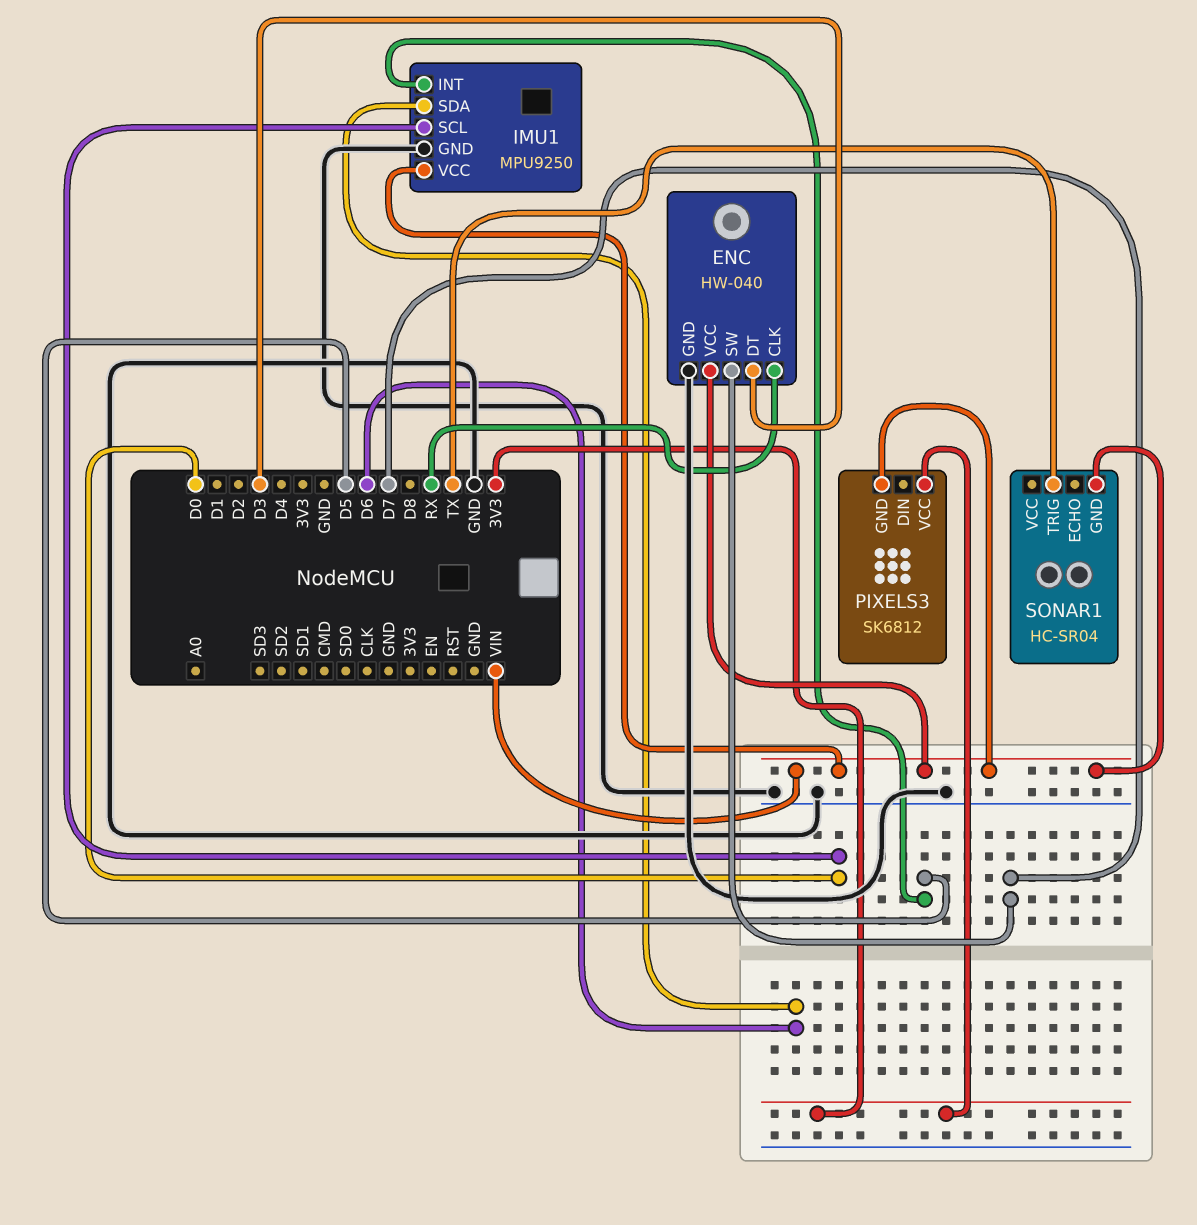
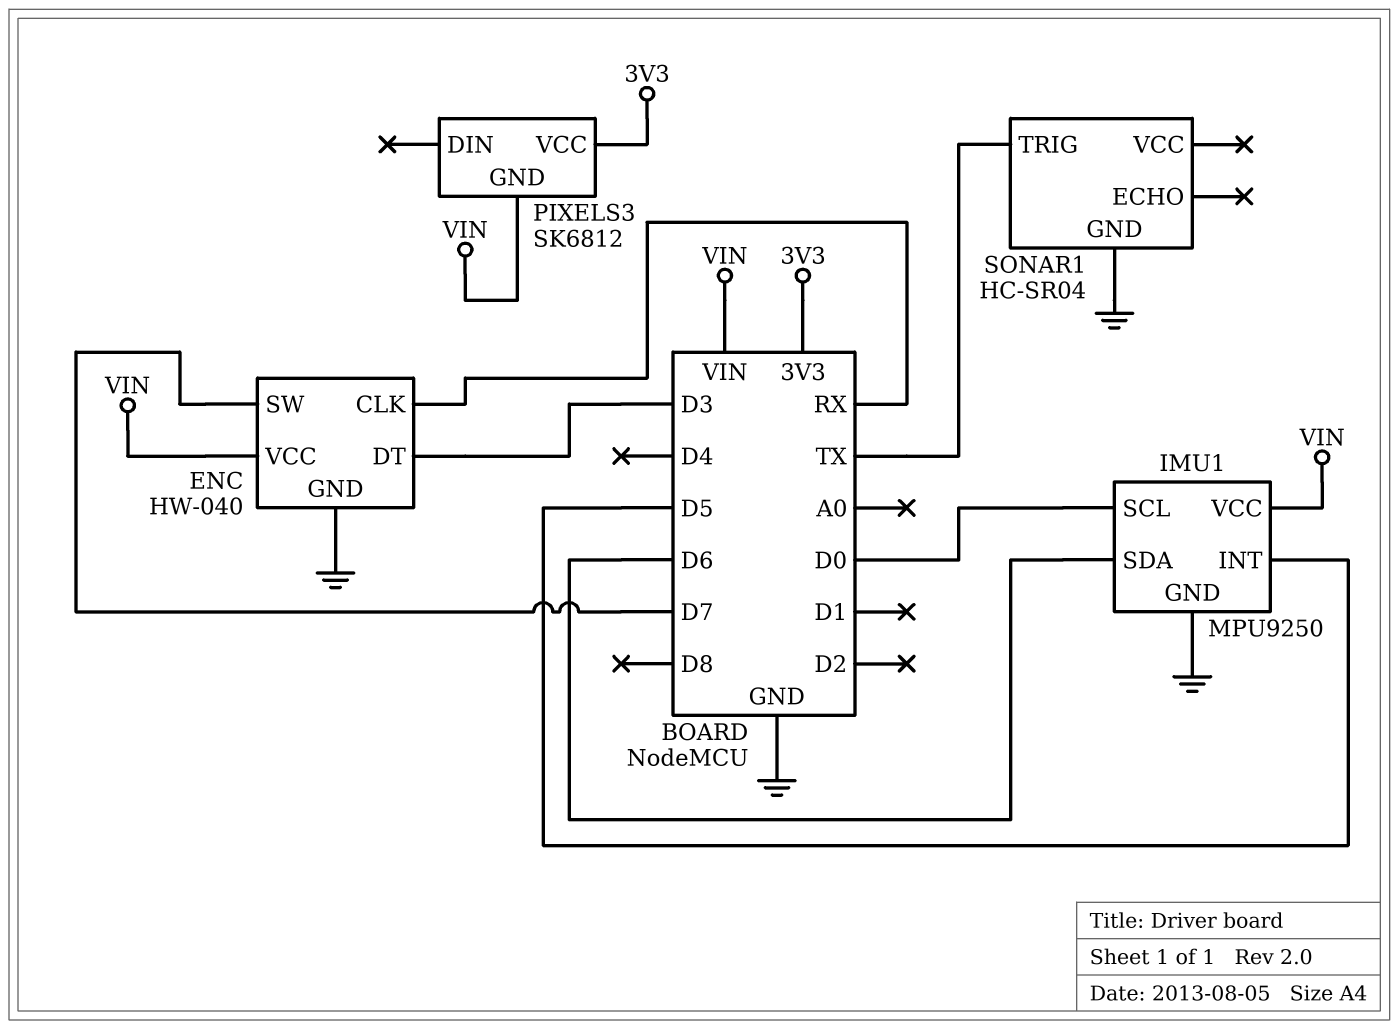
SONAR1 pin GND: VIN -> GND

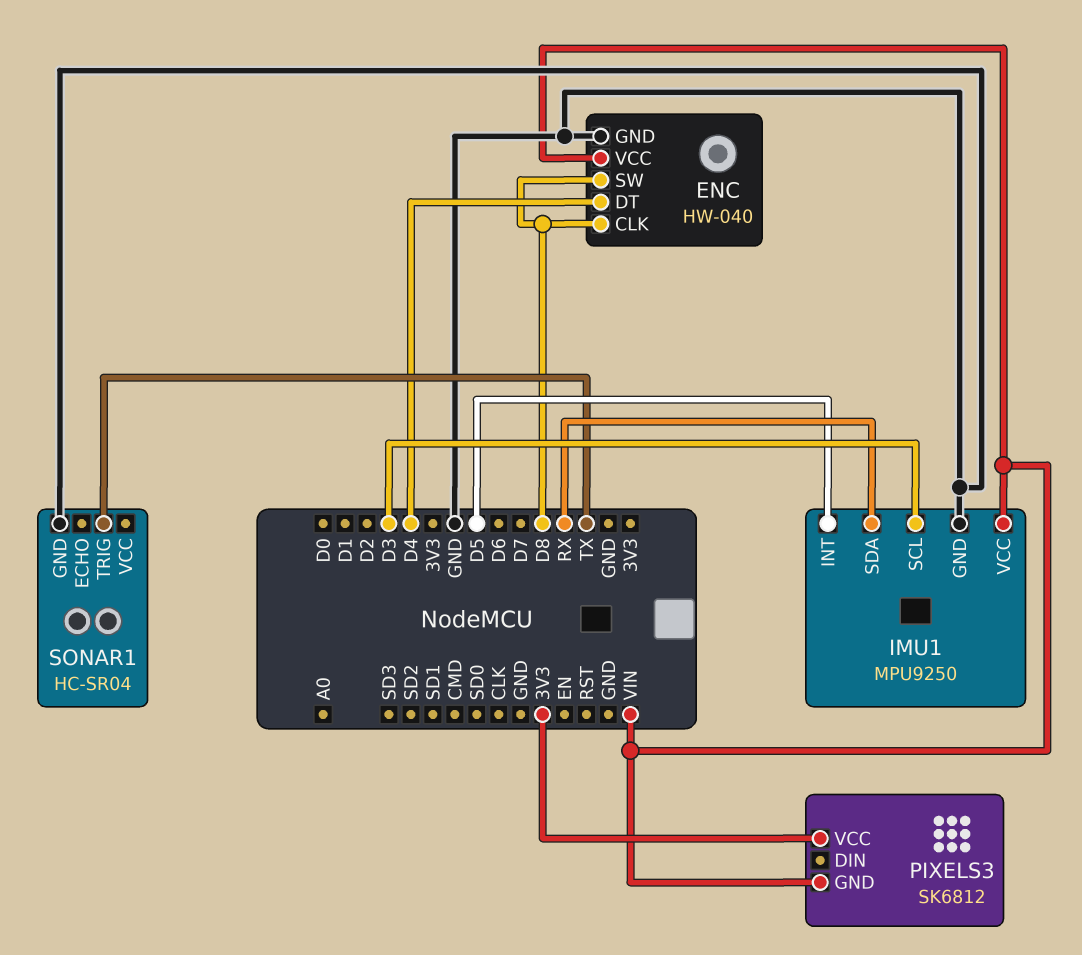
ENC pin CLK: RX -> D8
ENC pin DT: D3 -> D4
ENC pin SW: D7 -> D8
IMU1 pin SCL: D0 -> D3
IMU1 pin SDA: D6 -> RX

